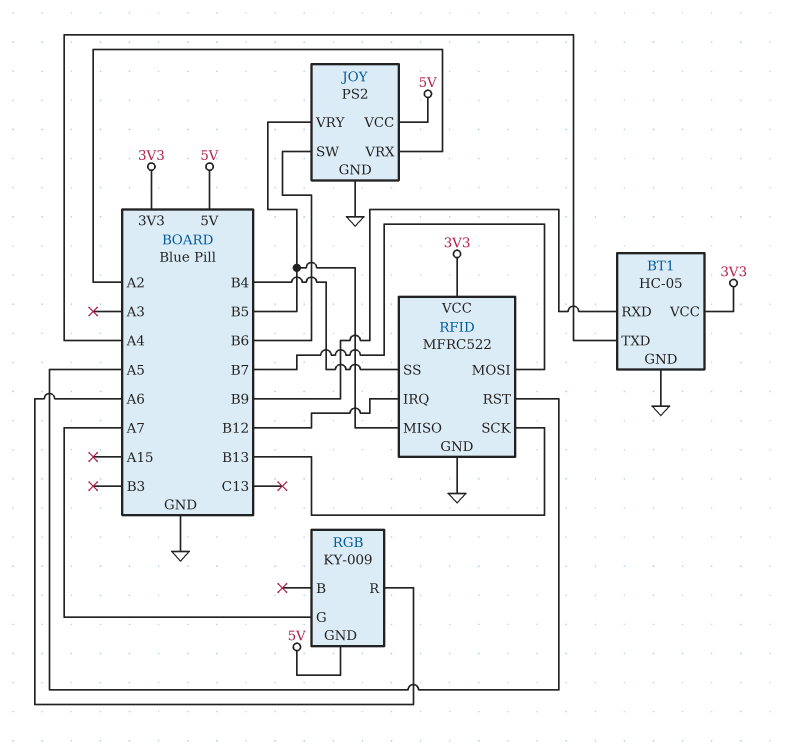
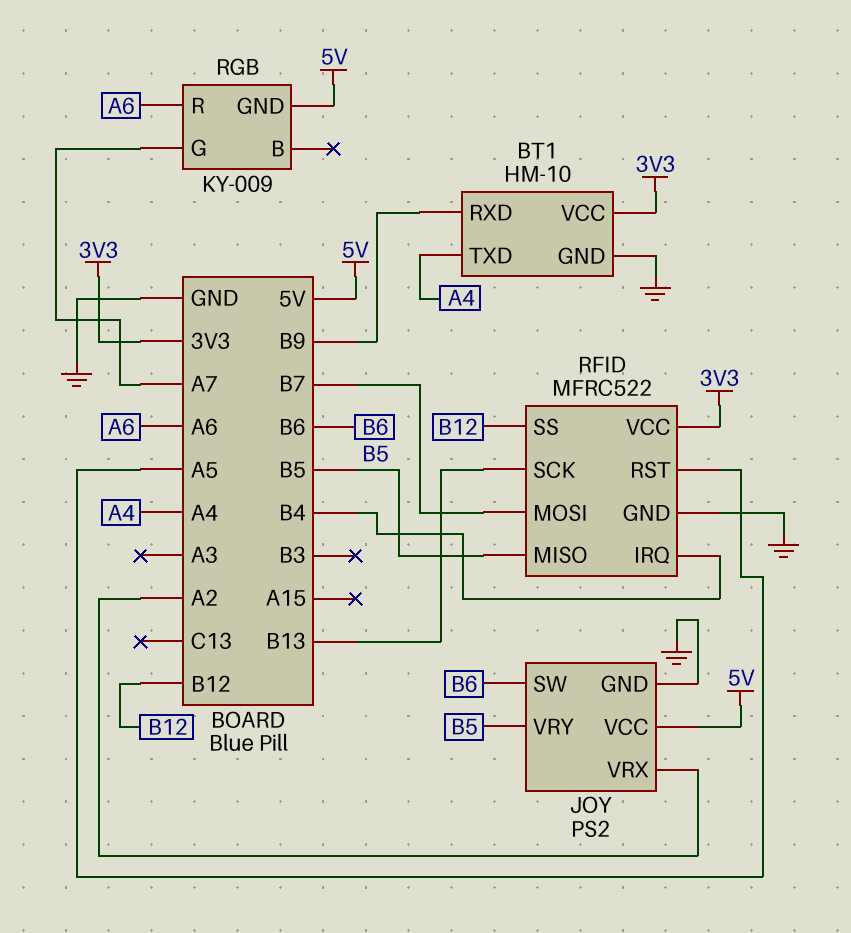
BT1: HC-05 -> HM-10
RFID pin IRQ: B12 -> B4
RFID pin SS: B4 -> B12

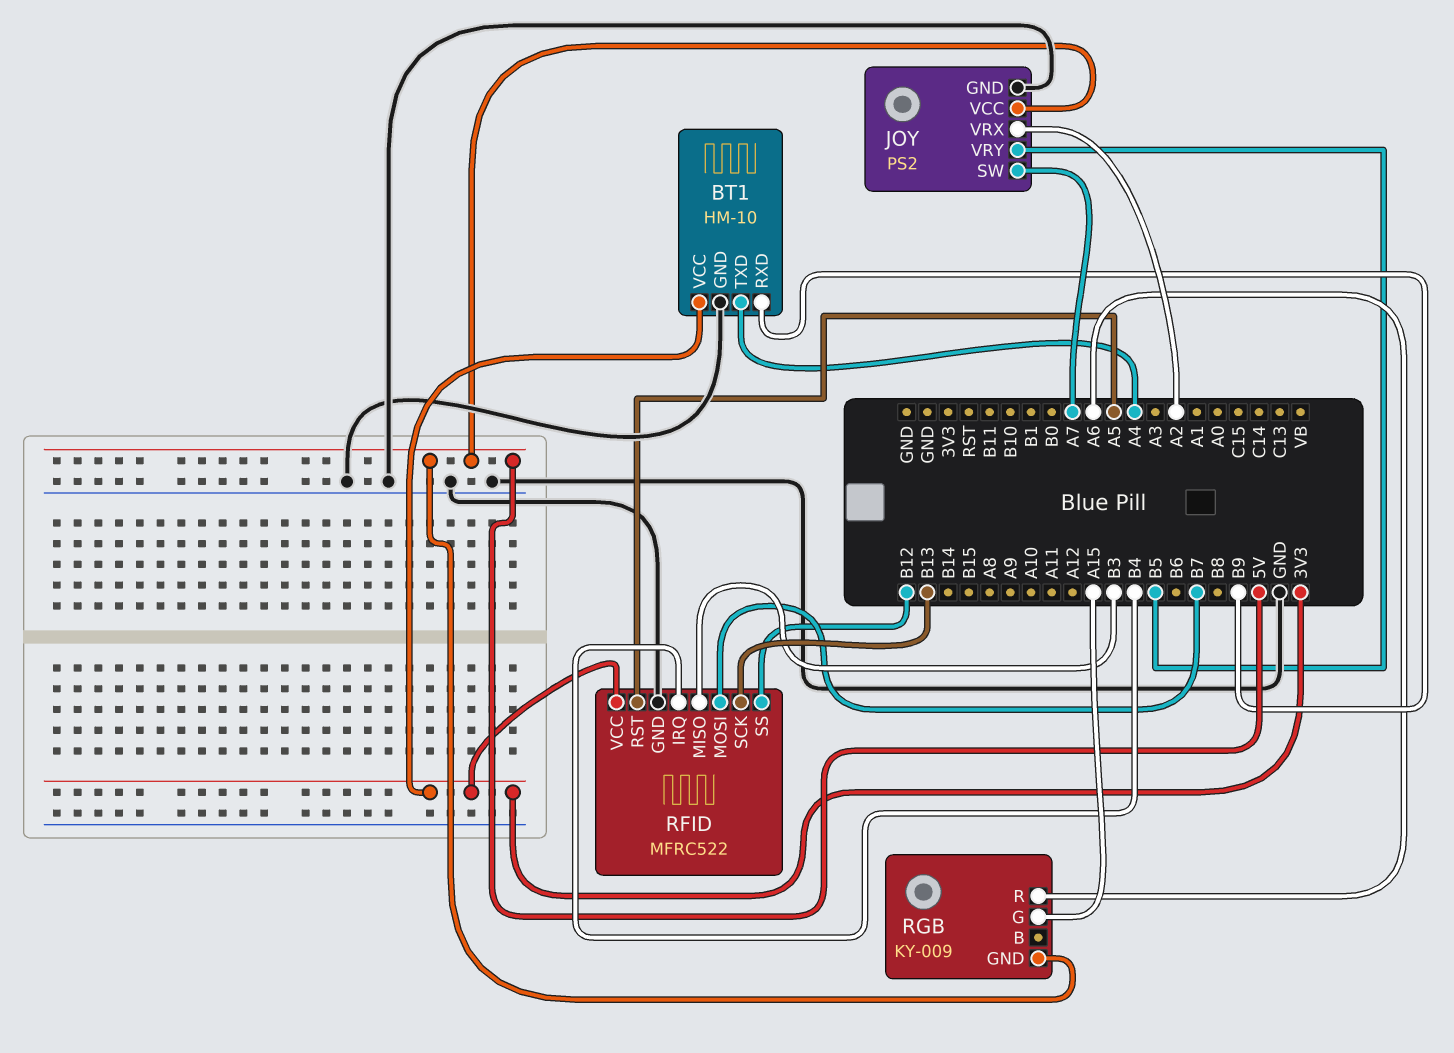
JOY pin SW: B6 -> A7
RFID pin MISO: B5 -> B3
RGB pin G: A7 -> A15

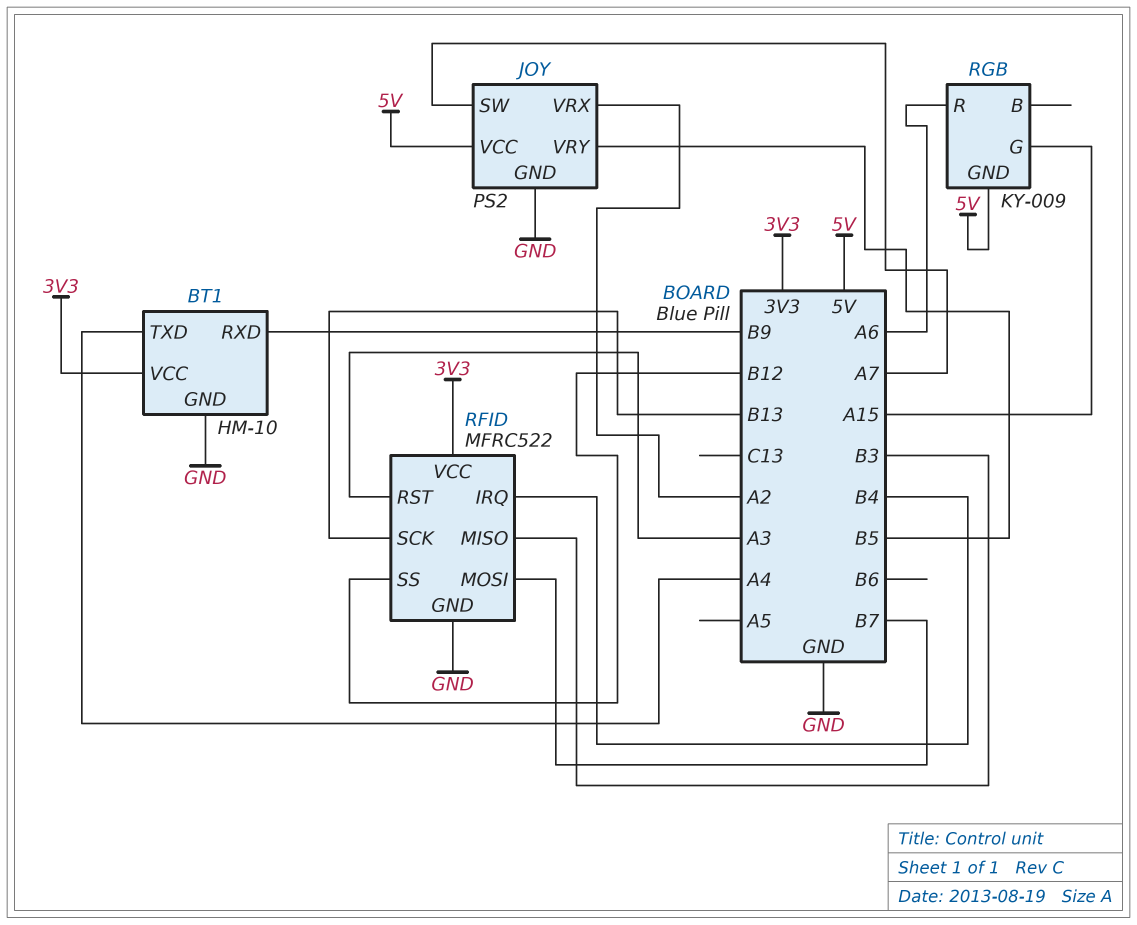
RFID pin RST: A5 -> A3

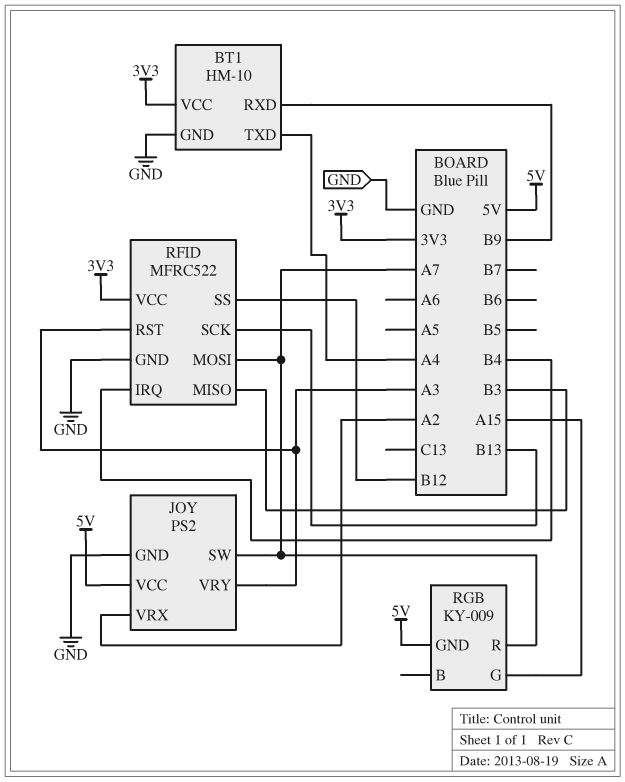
JOY pin VRY: B5 -> A3
RFID pin MOSI: B7 -> A7
RGB pin R: A6 -> A7

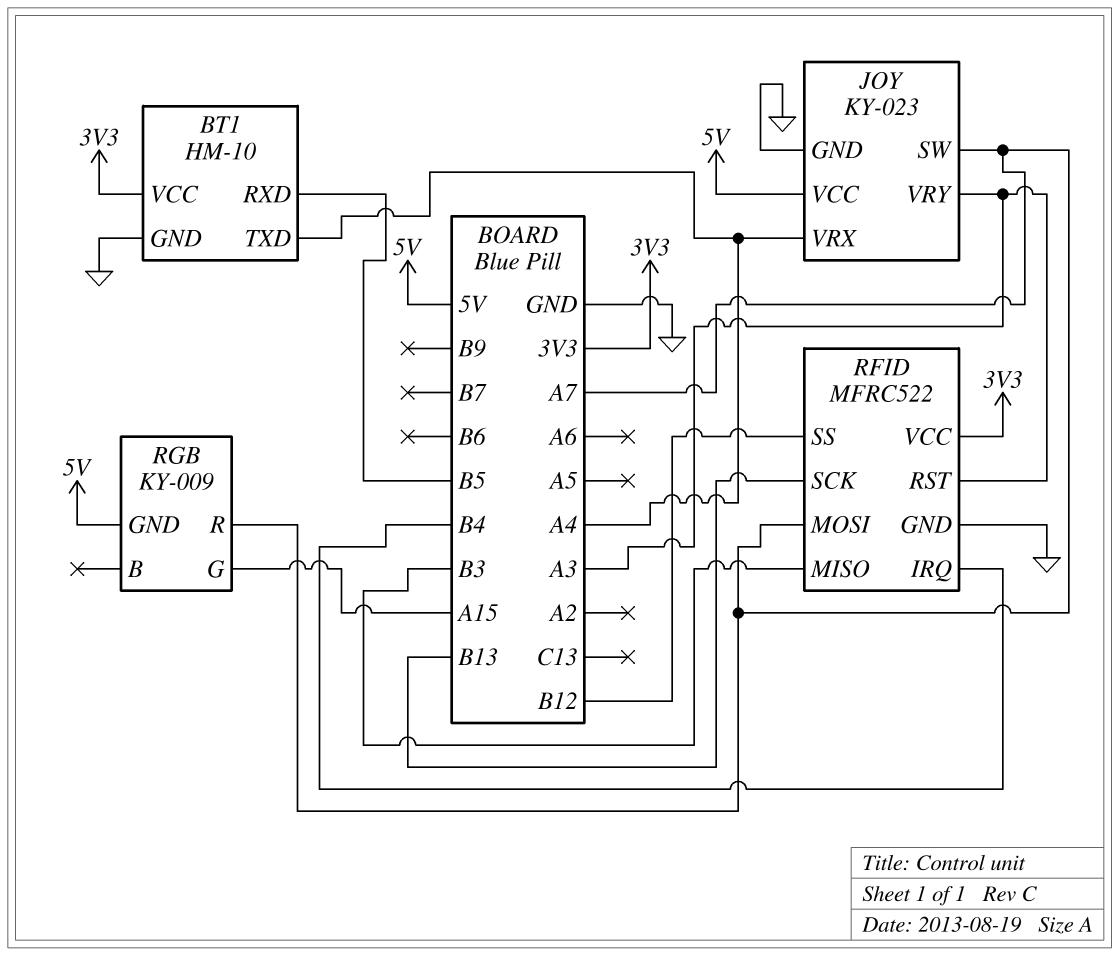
BT1 pin RXD: B9 -> B5
JOY: PS2 -> KY-023
JOY pin VRX: A2 -> A4

